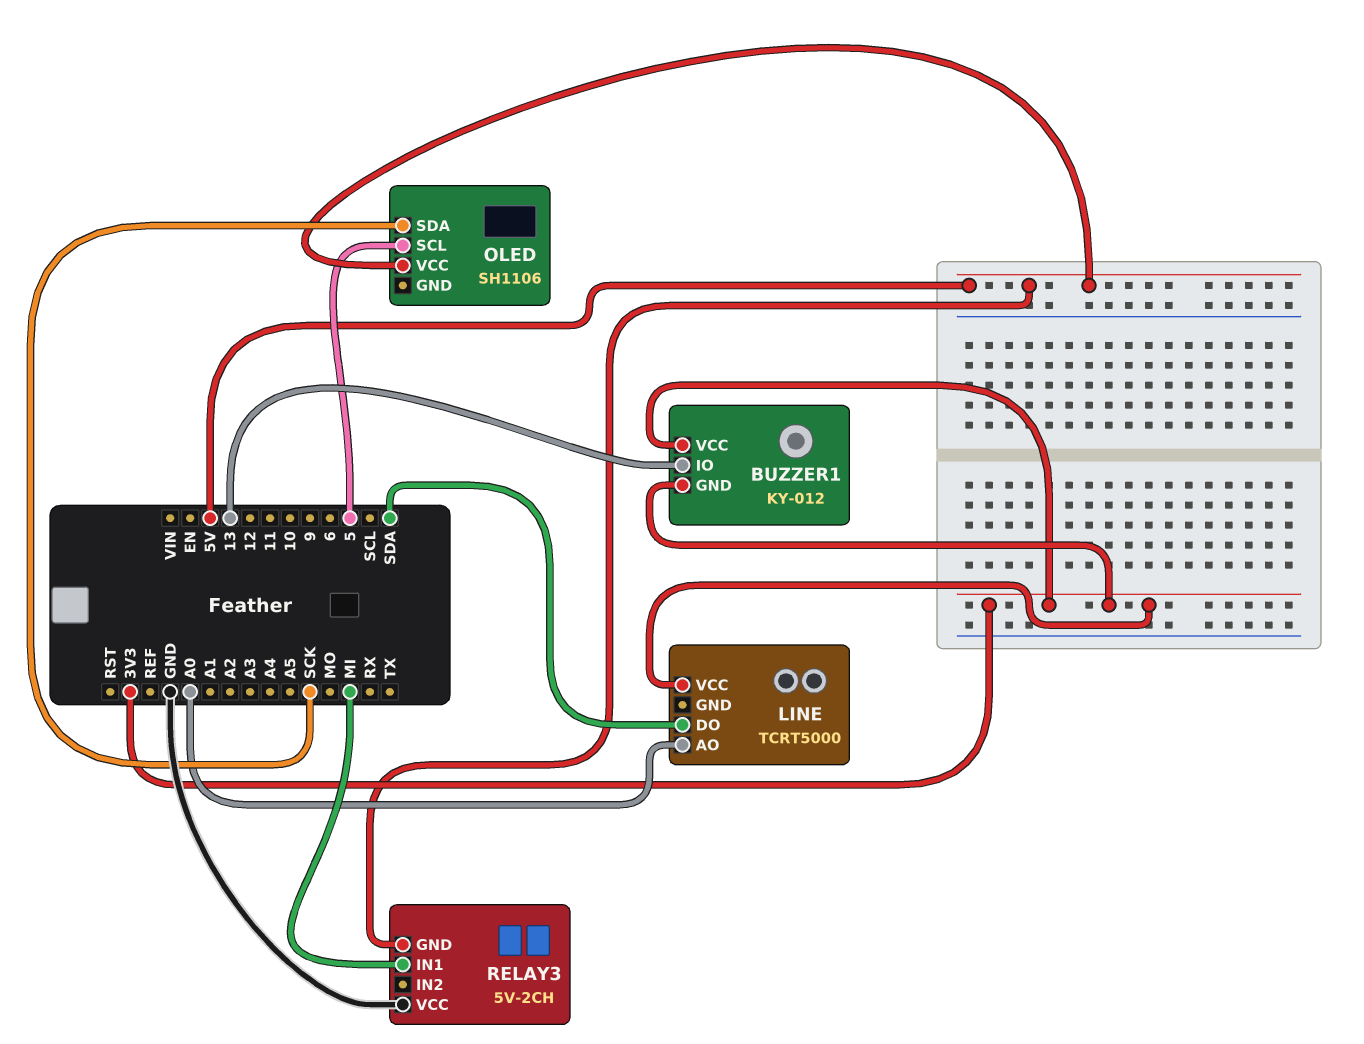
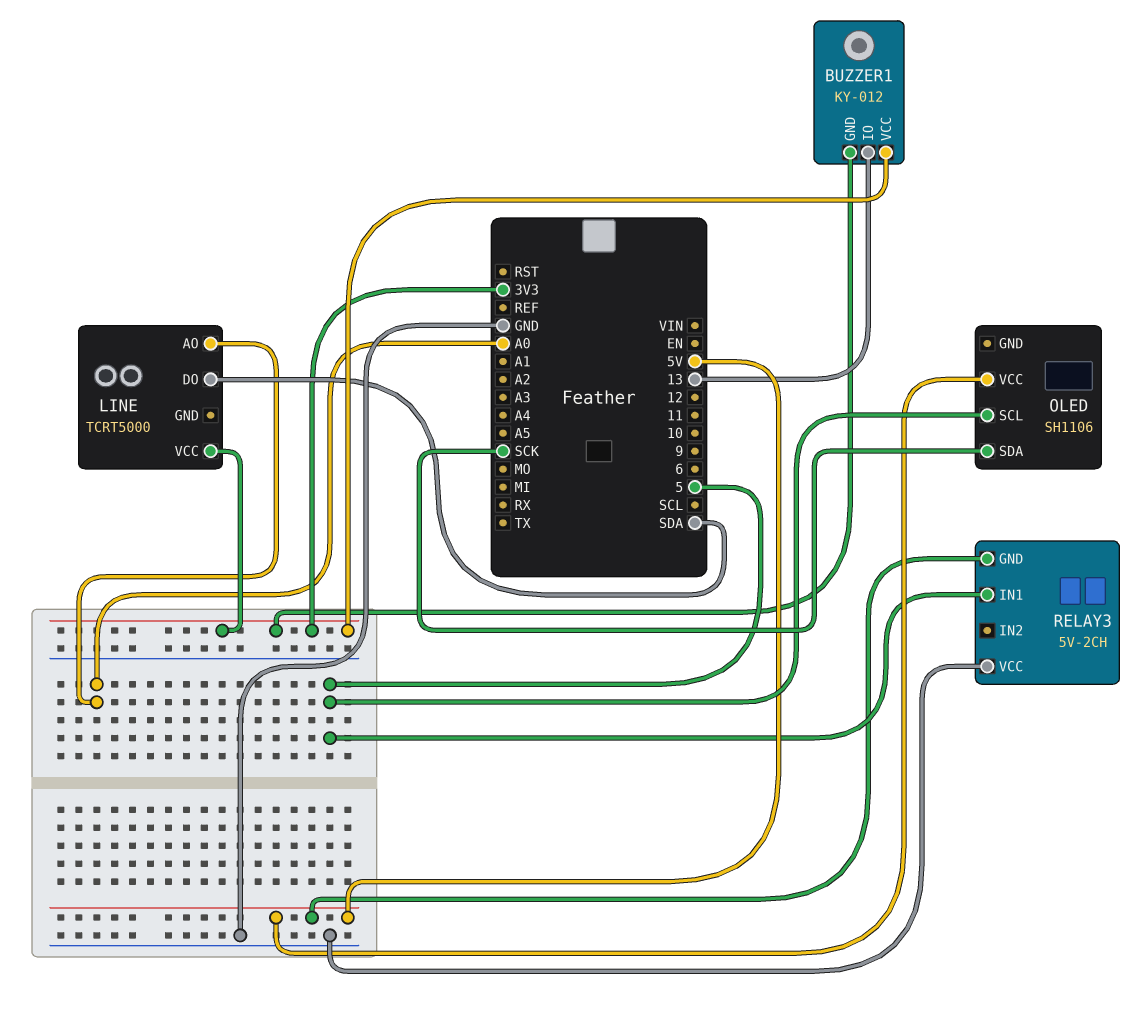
RELAY3 pin IN1: MI -> 5

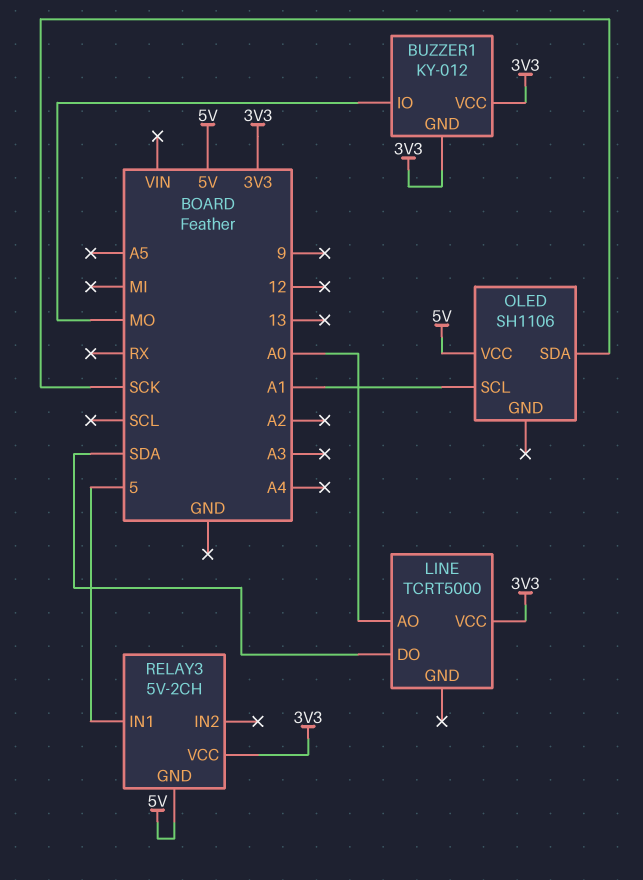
BUZZER1 pin IO: 13 -> MO
OLED pin SCL: 5 -> A1
RELAY3 pin VCC: GND -> 3V3

